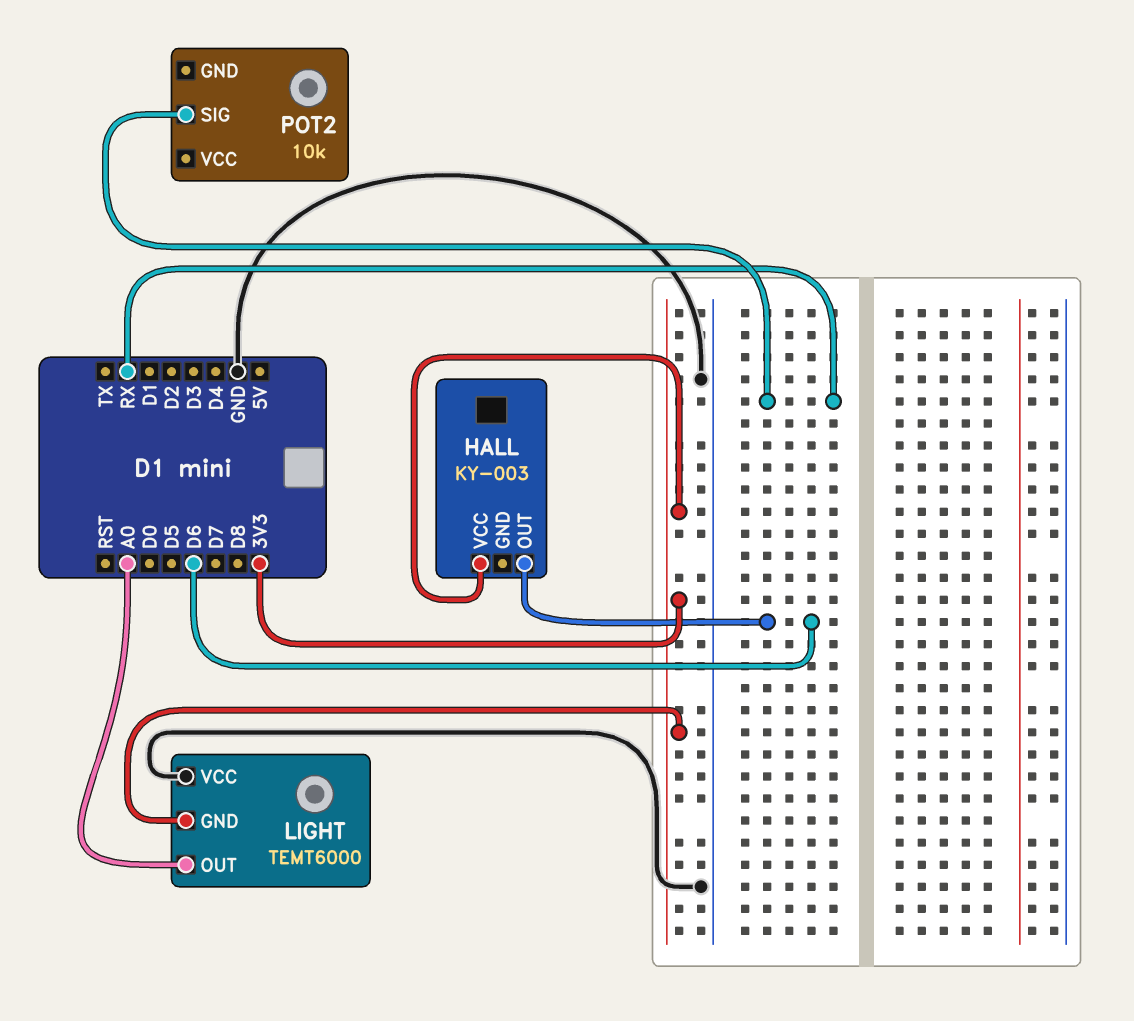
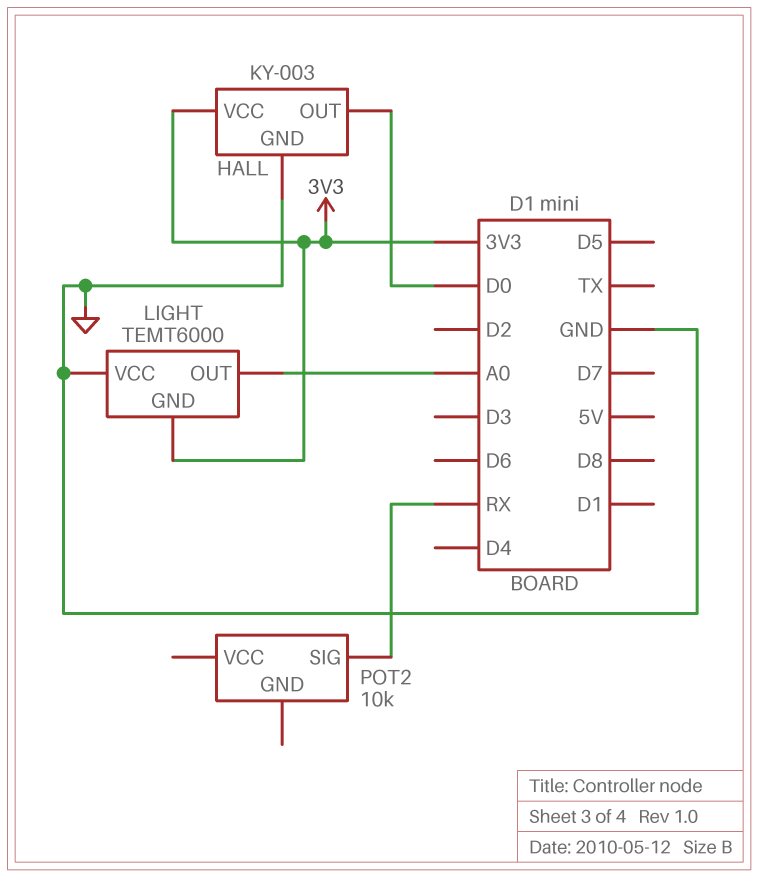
HALL pin GND: none -> GND
HALL pin OUT: D6 -> D0

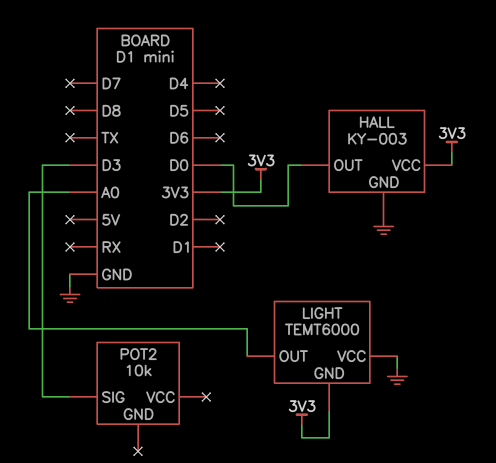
POT2 pin SIG: RX -> D3

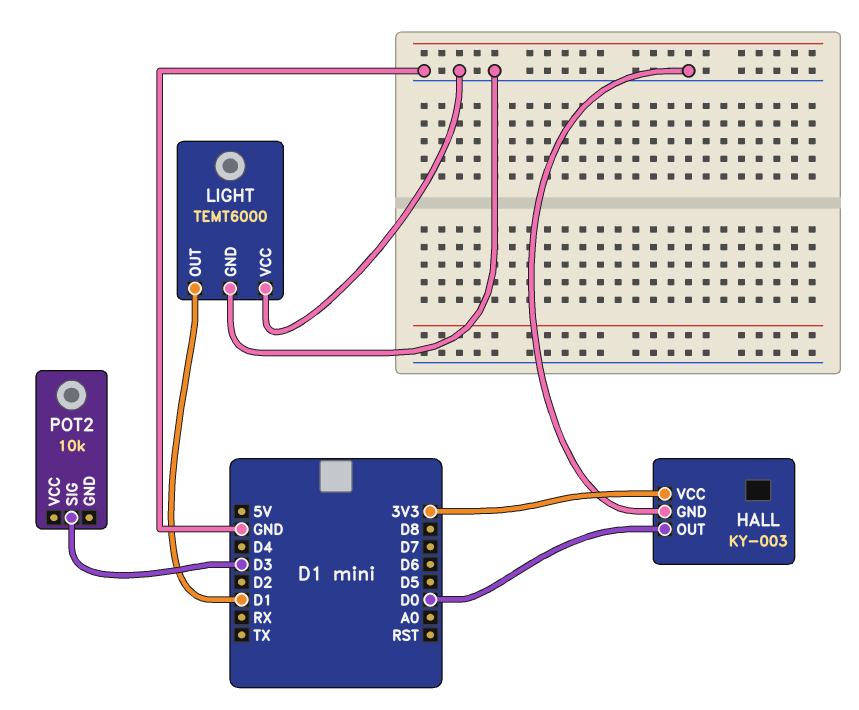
LIGHT pin GND: 3V3 -> GND
LIGHT pin OUT: A0 -> D1

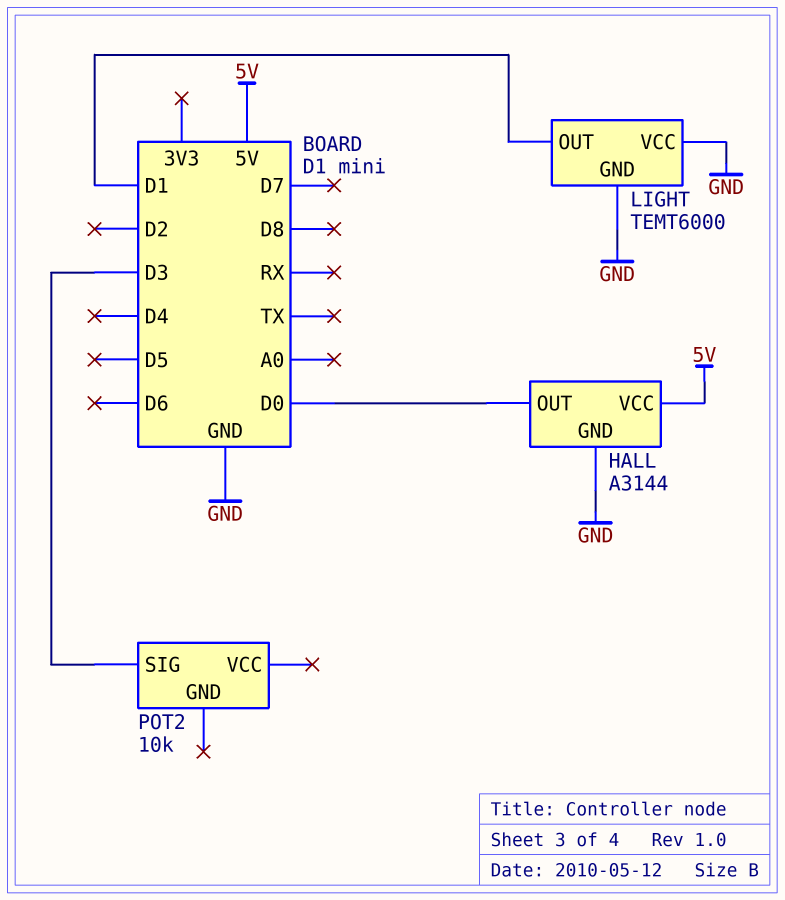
HALL: KY-003 -> A3144
HALL pin VCC: 3V3 -> 5V

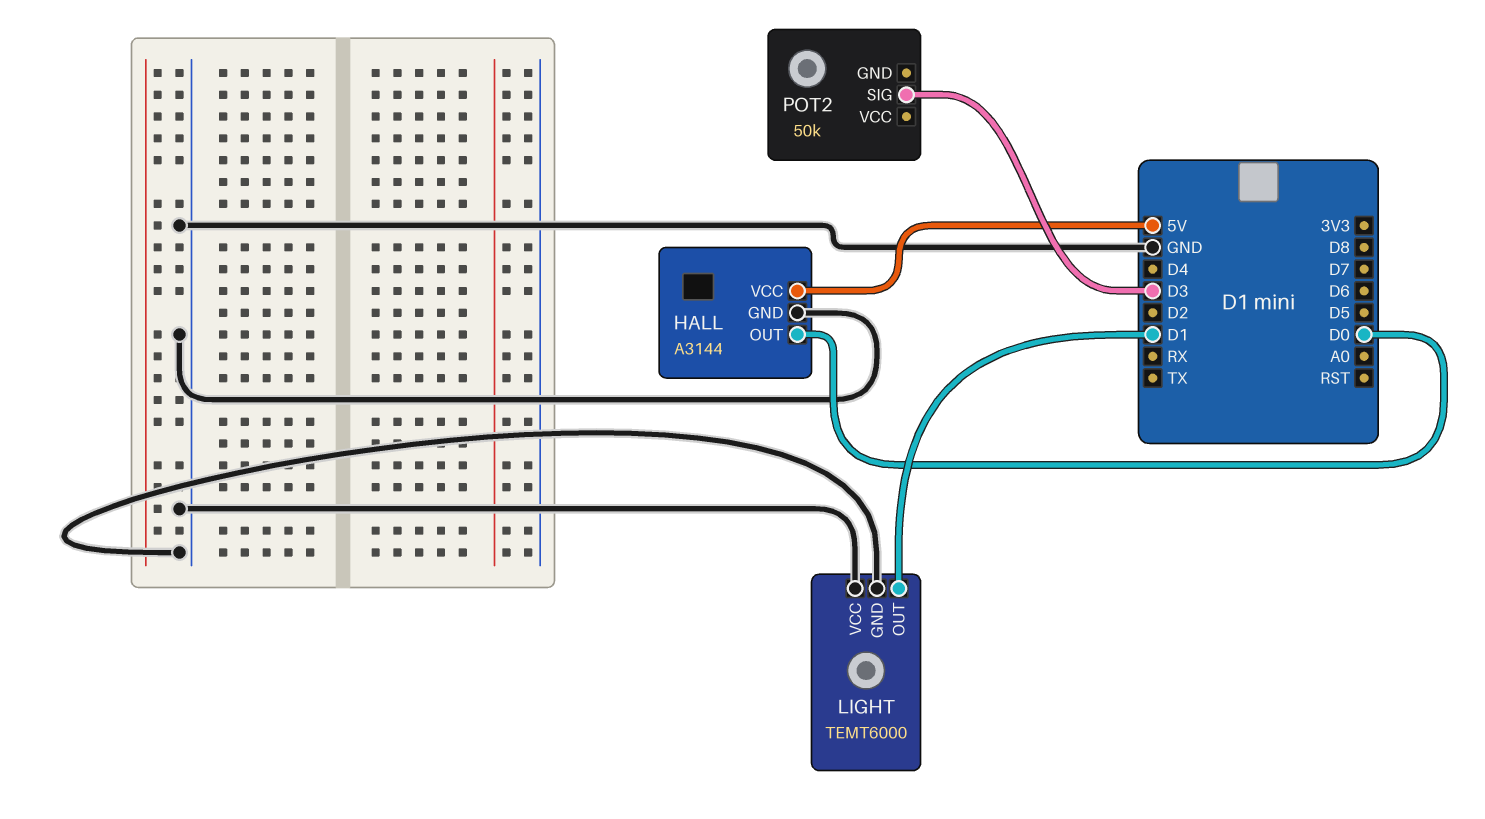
POT2: 10k -> 50k

